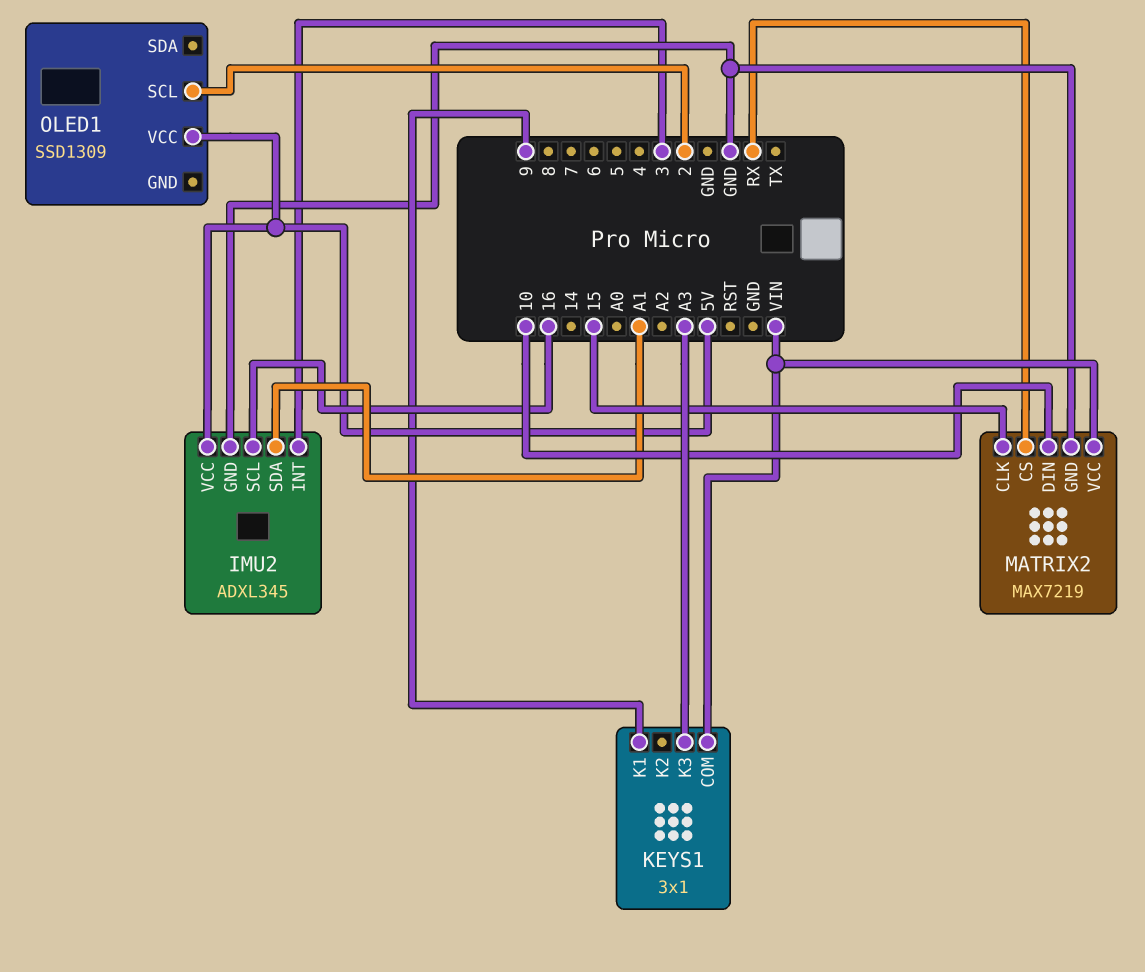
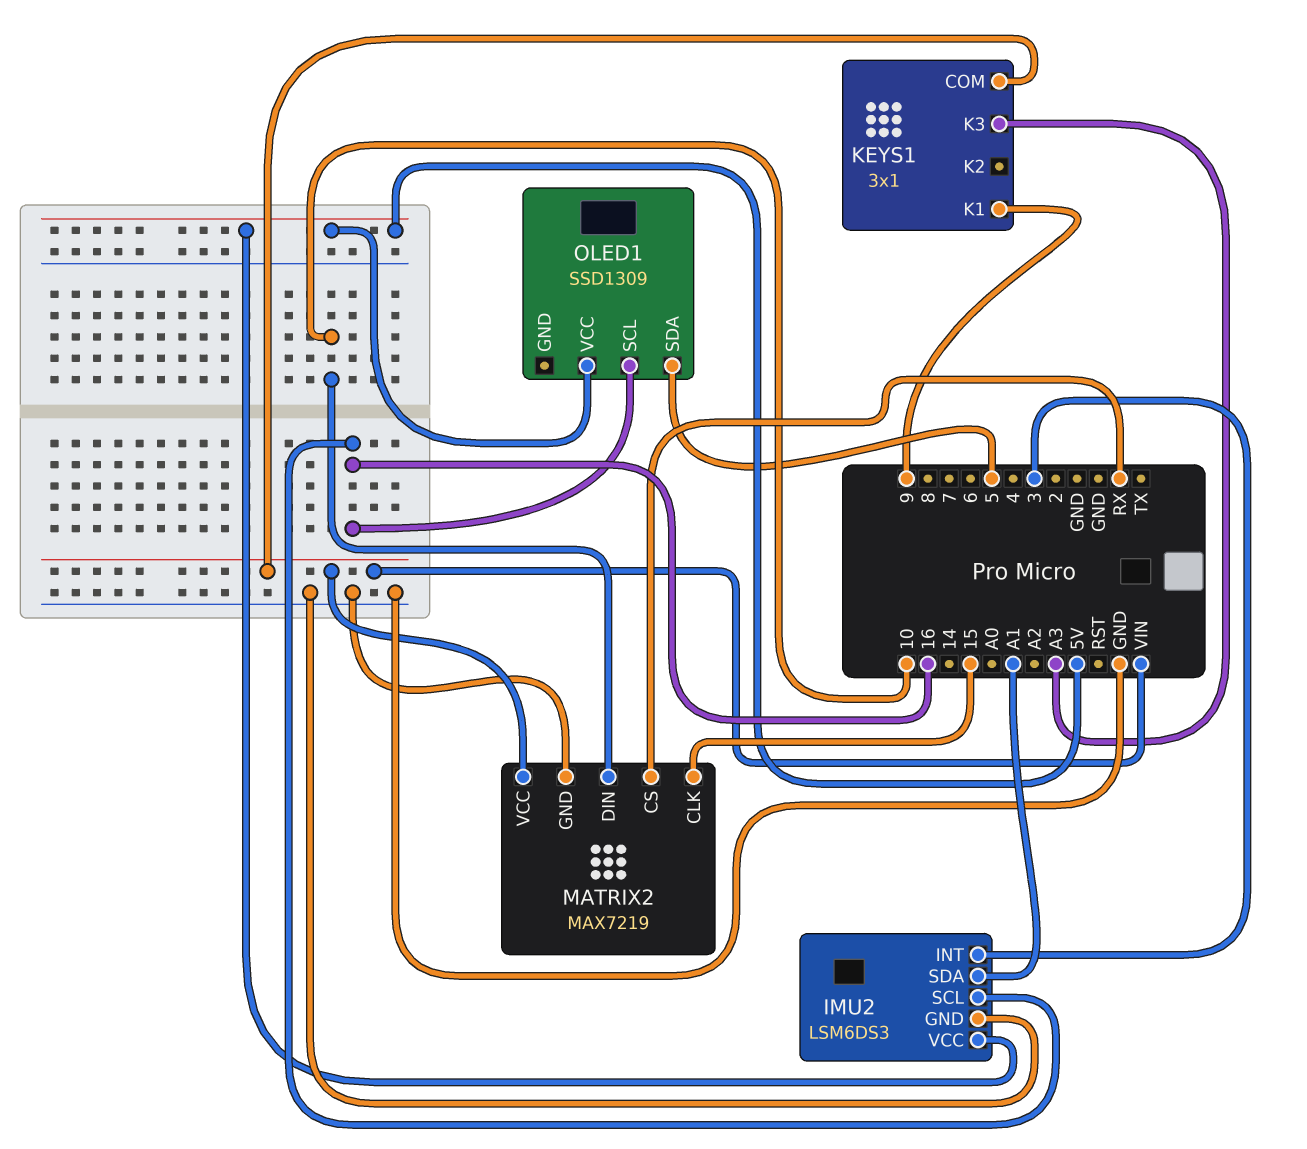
IMU2: ADXL345 -> LSM6DS3
OLED1 pin SCL: 2 -> 16
OLED1 pin SDA: none -> 5

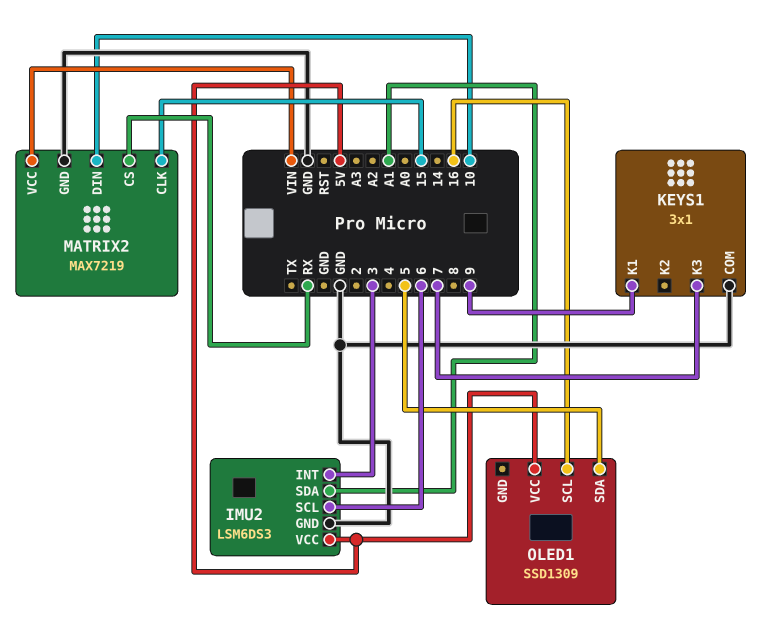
IMU2 pin SCL: 16 -> 6
KEYS1 pin COM: VIN -> GND
KEYS1 pin K3: A3 -> 7

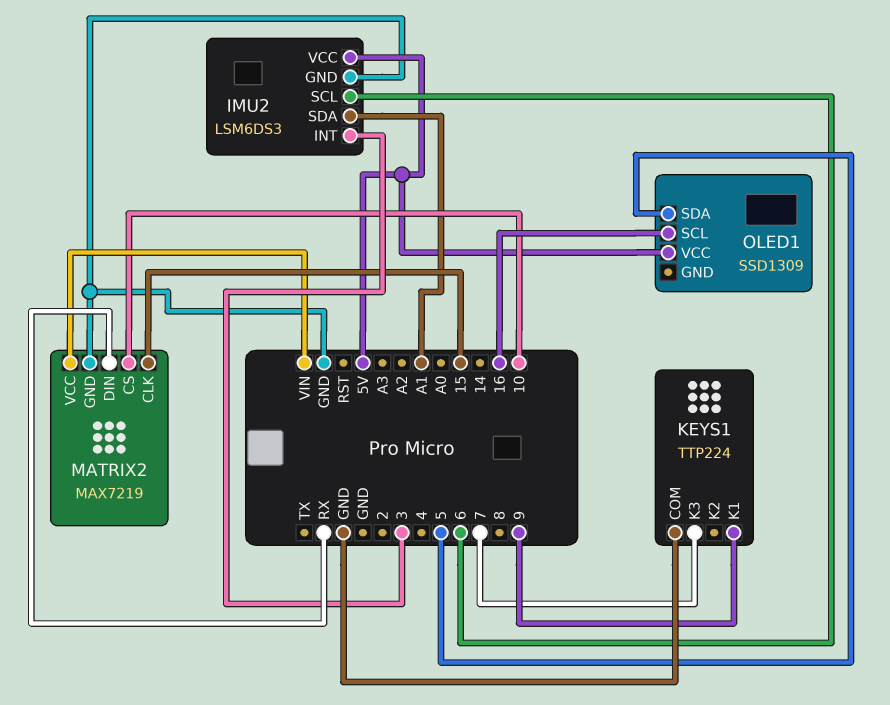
KEYS1: 3x1 -> TTP224
MATRIX2 pin CS: RX -> 10
MATRIX2 pin DIN: 10 -> RX

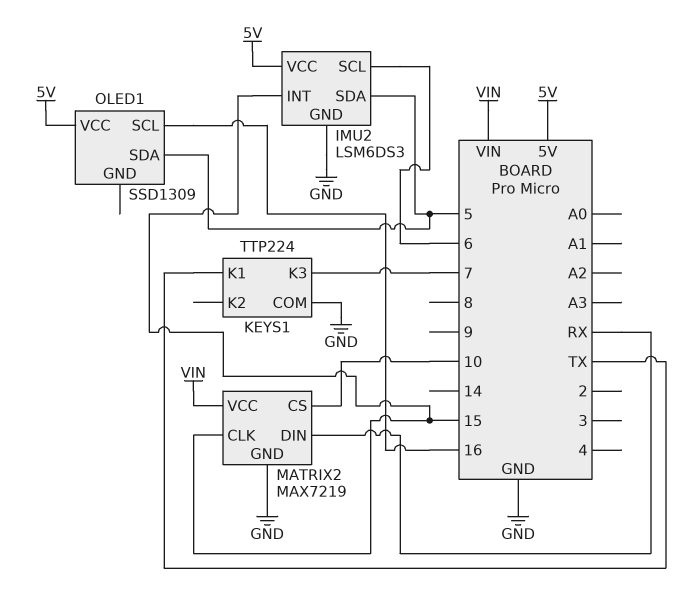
IMU2 pin INT: 3 -> 15
IMU2 pin SDA: A1 -> 5
KEYS1 pin K1: 9 -> TX

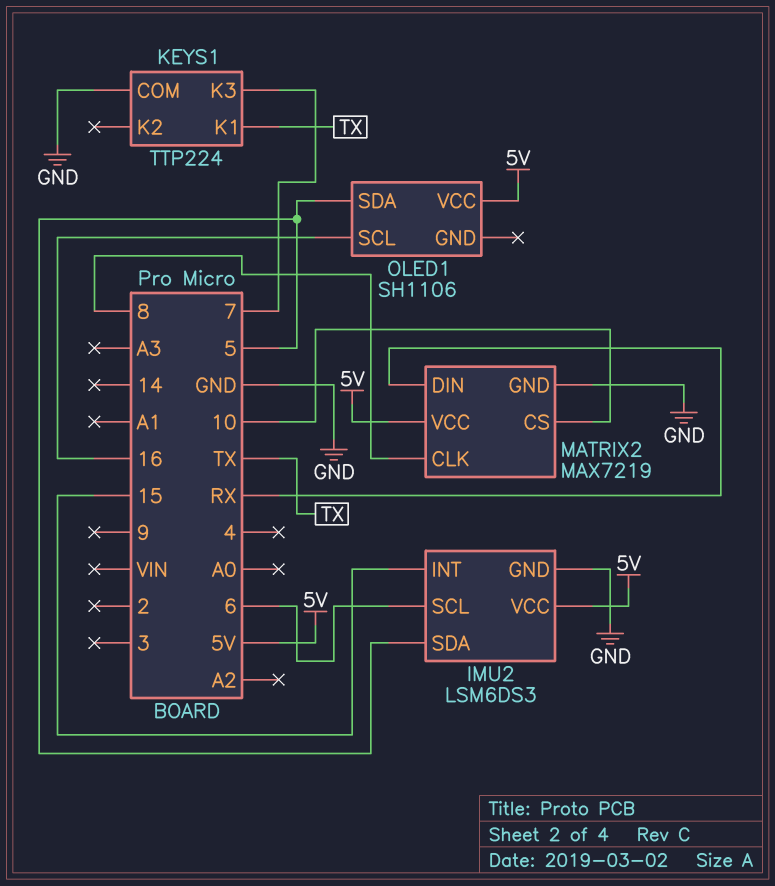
MATRIX2 pin CLK: 15 -> 8
MATRIX2 pin VCC: VIN -> 5V
OLED1: SSD1309 -> SH1106

